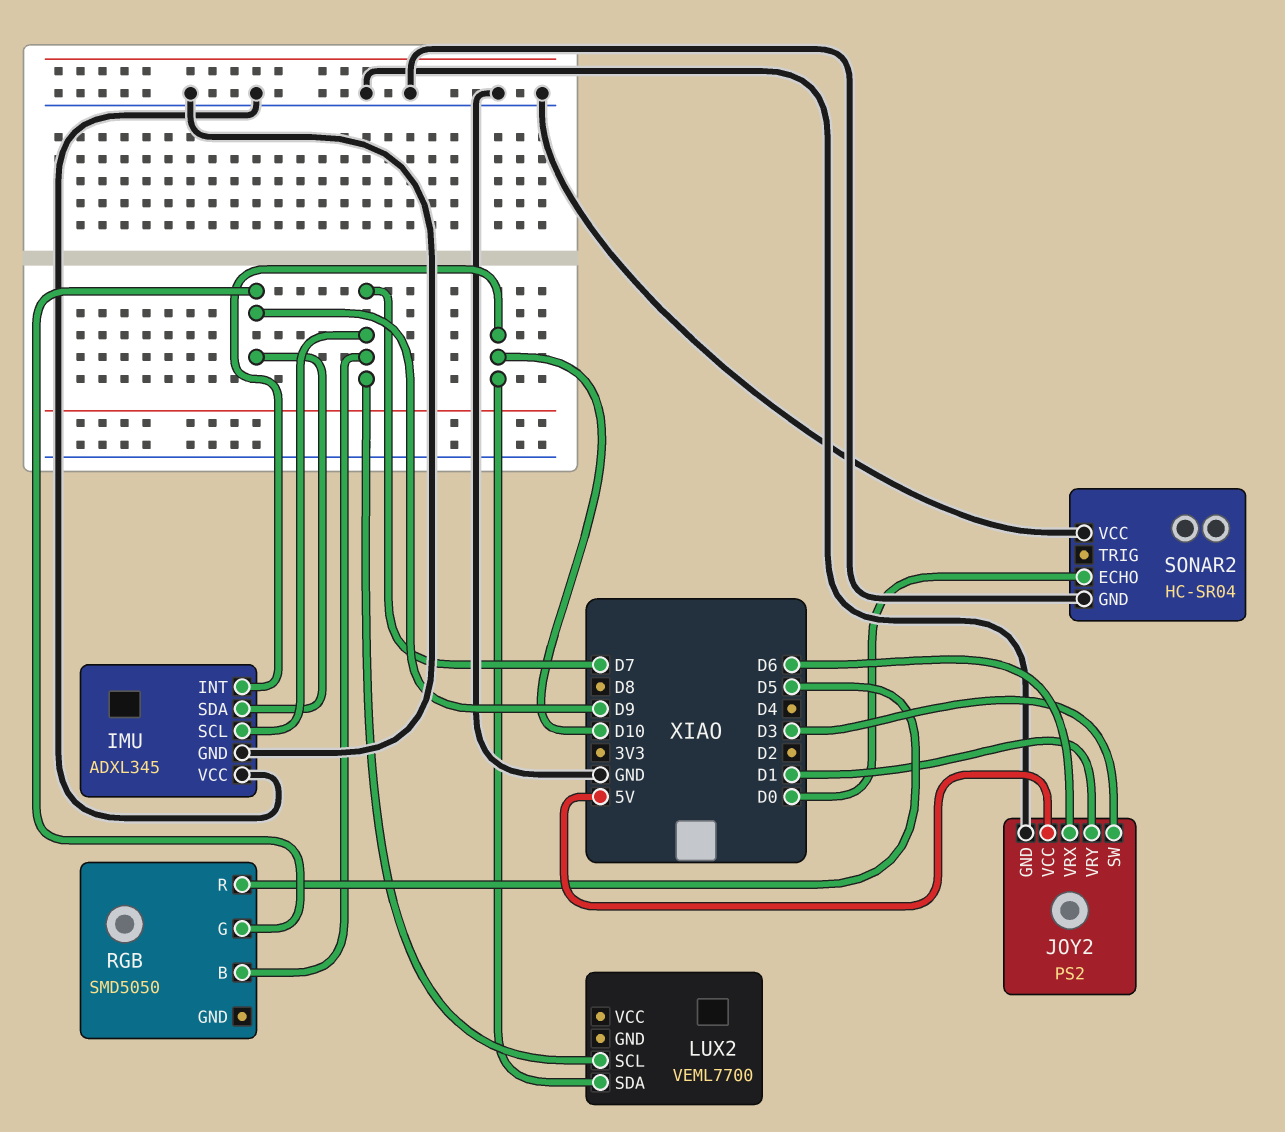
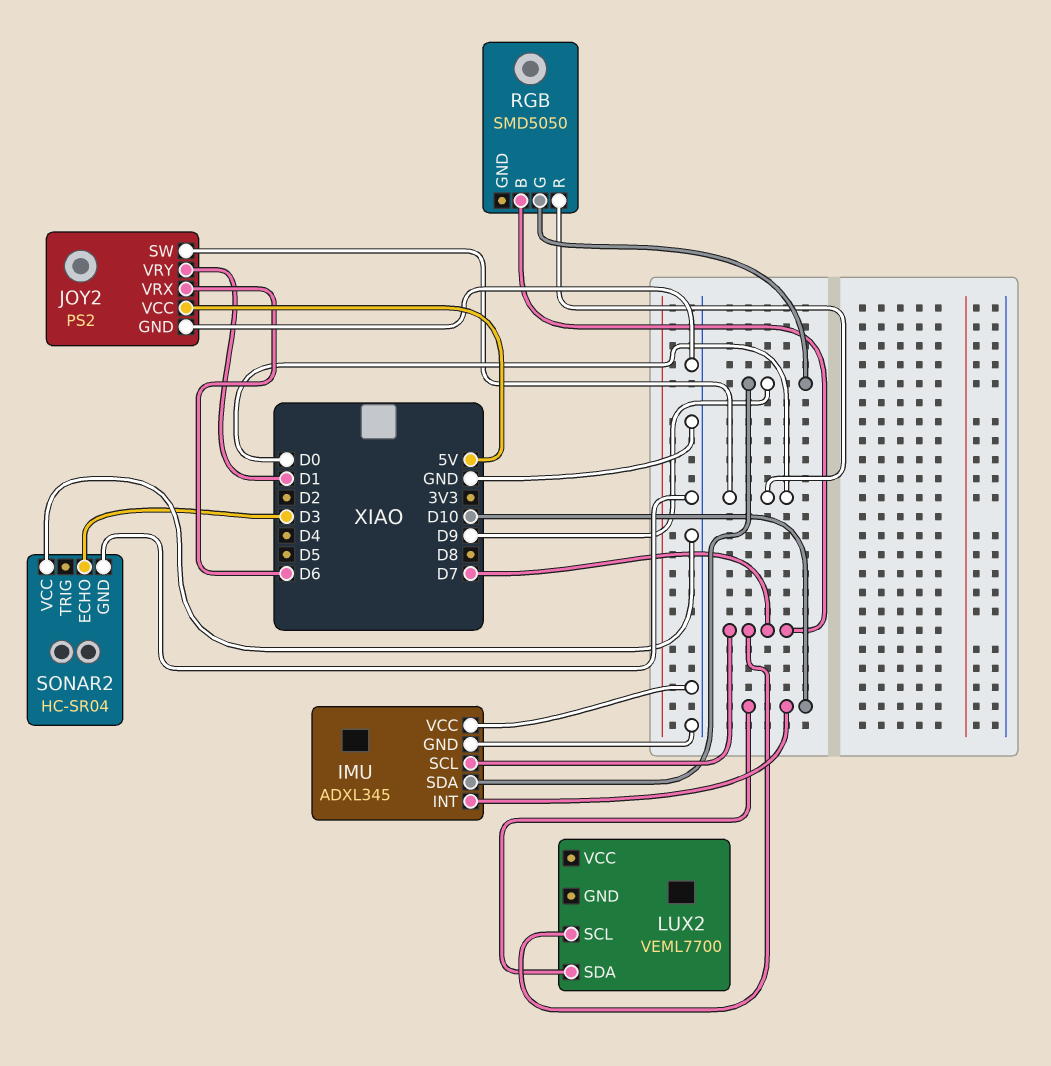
JOY2 pin SW: D3 -> D0
RGB pin R: D5 -> D0
SONAR2 pin ECHO: D0 -> D3

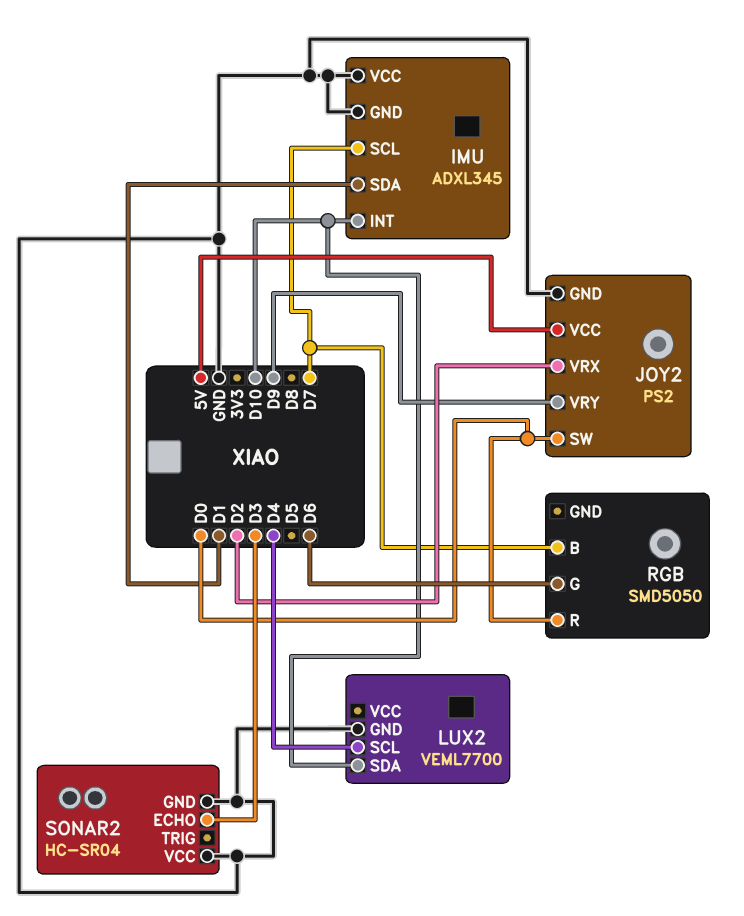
IMU pin SDA: D9 -> D1
JOY2 pin VRX: D6 -> D2
JOY2 pin VRY: D1 -> D9
LUX2 pin GND: none -> GND
LUX2 pin SCL: D7 -> D4
RGB pin G: D9 -> D6

